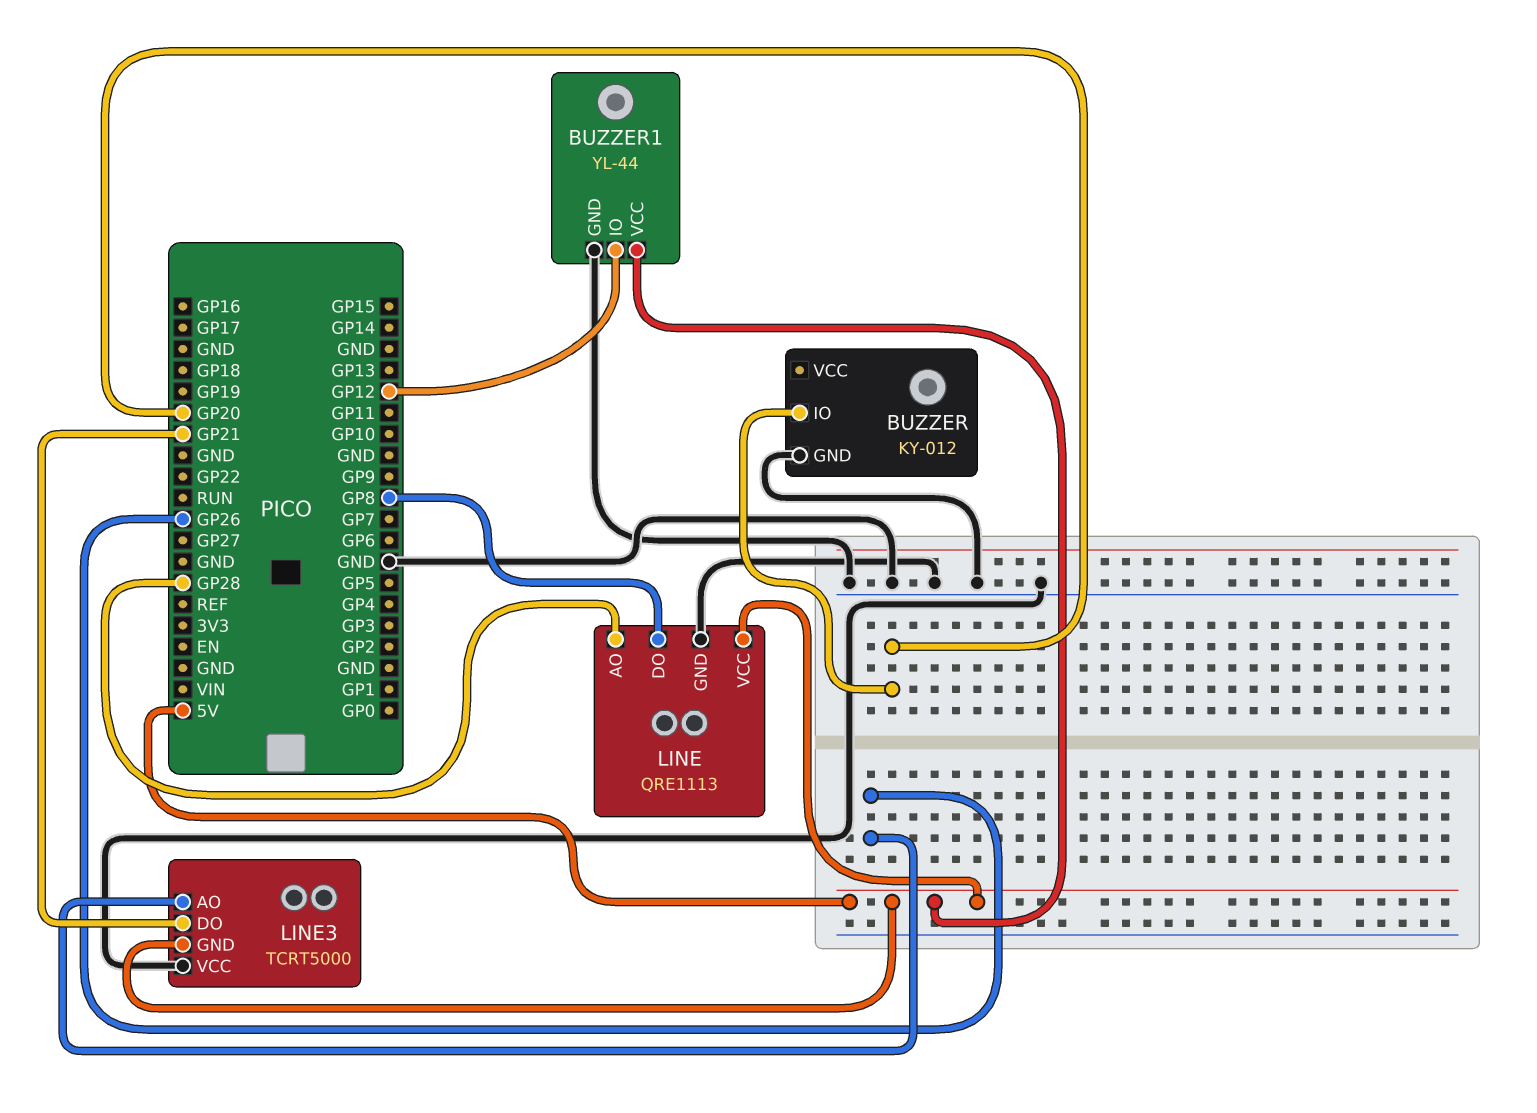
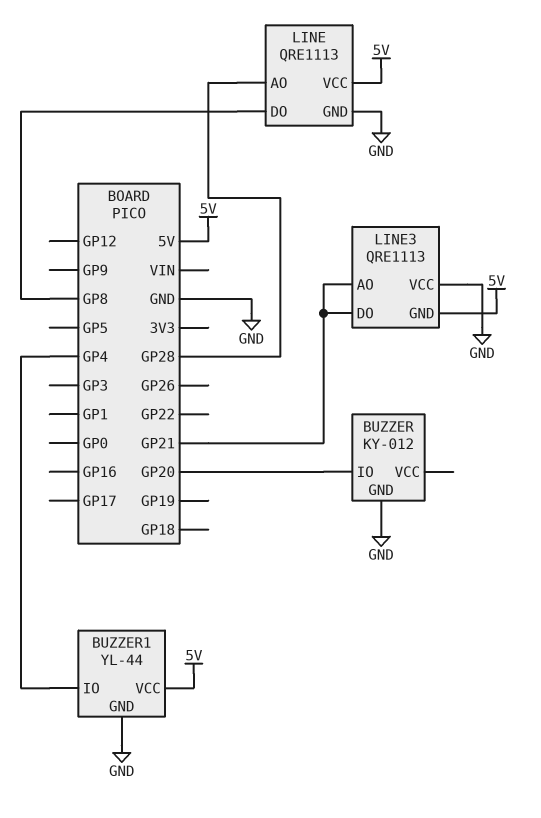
BUZZER1 pin IO: GP12 -> GP4
LINE3: TCRT5000 -> QRE1113
LINE3 pin AO: GP26 -> GP21

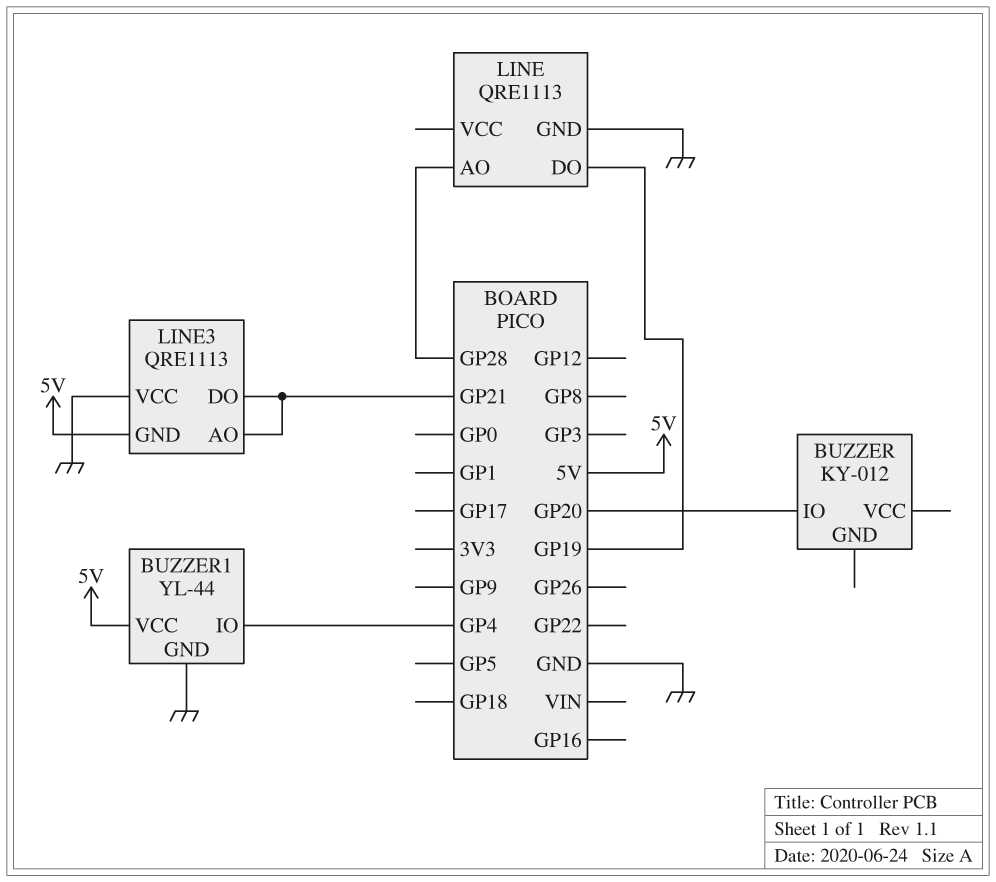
BUZZER pin GND: GND -> none
LINE pin DO: GP8 -> GP19
LINE pin VCC: 5V -> none

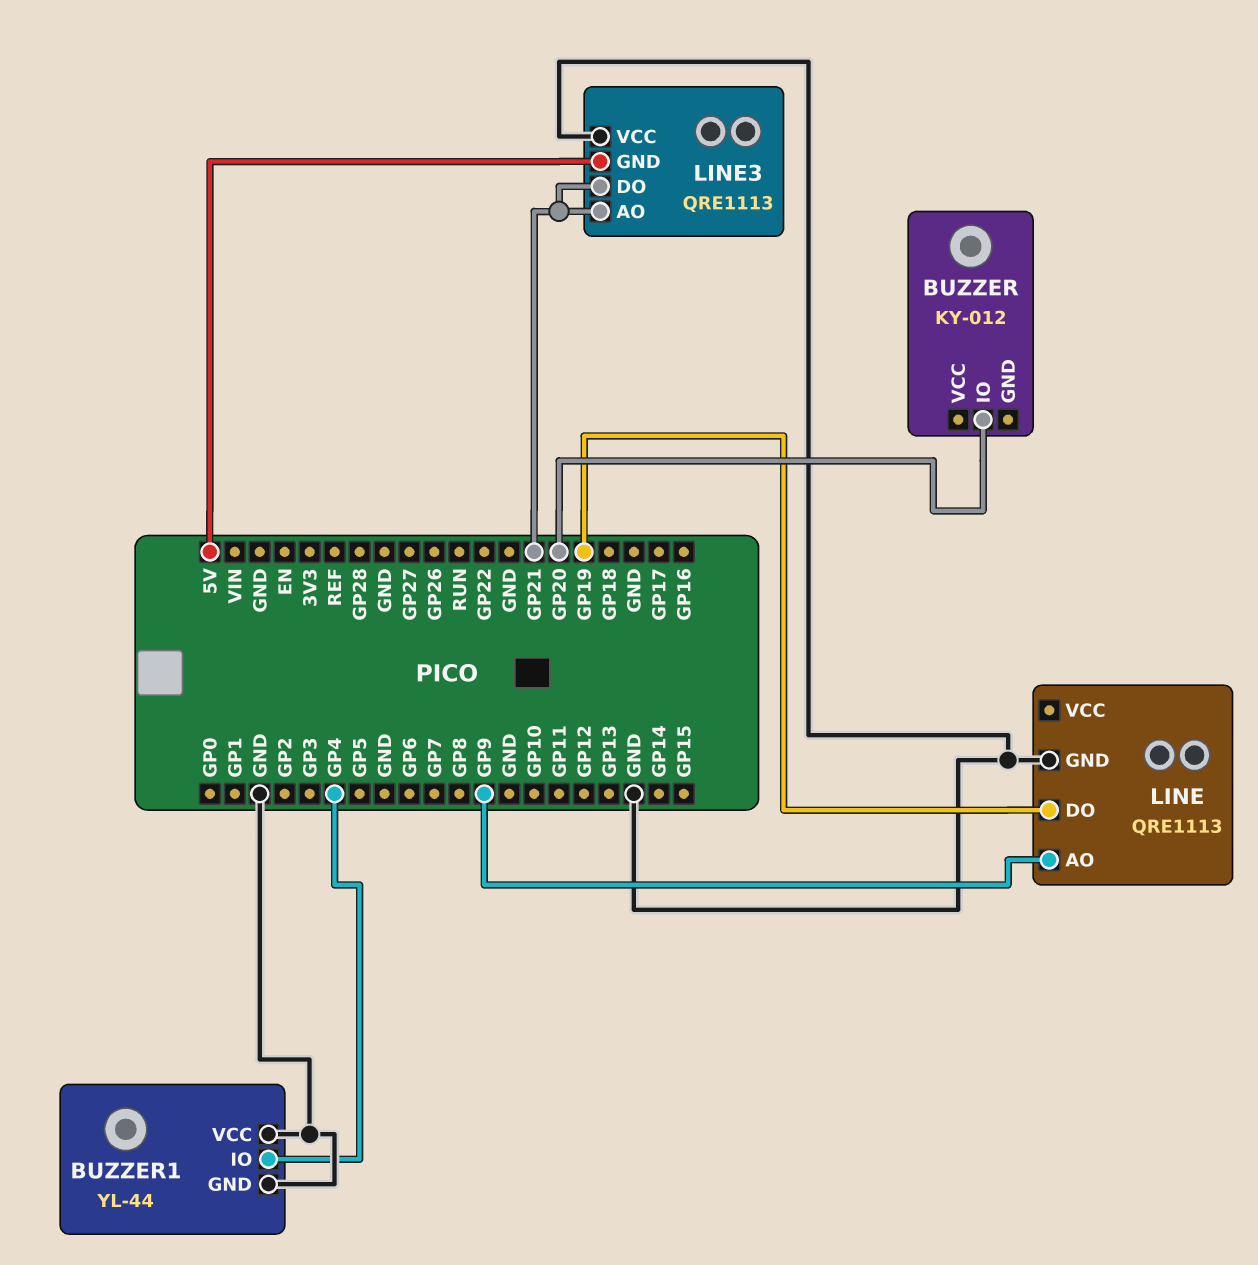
BUZZER1 pin VCC: 5V -> GND
LINE pin AO: GP28 -> GP9

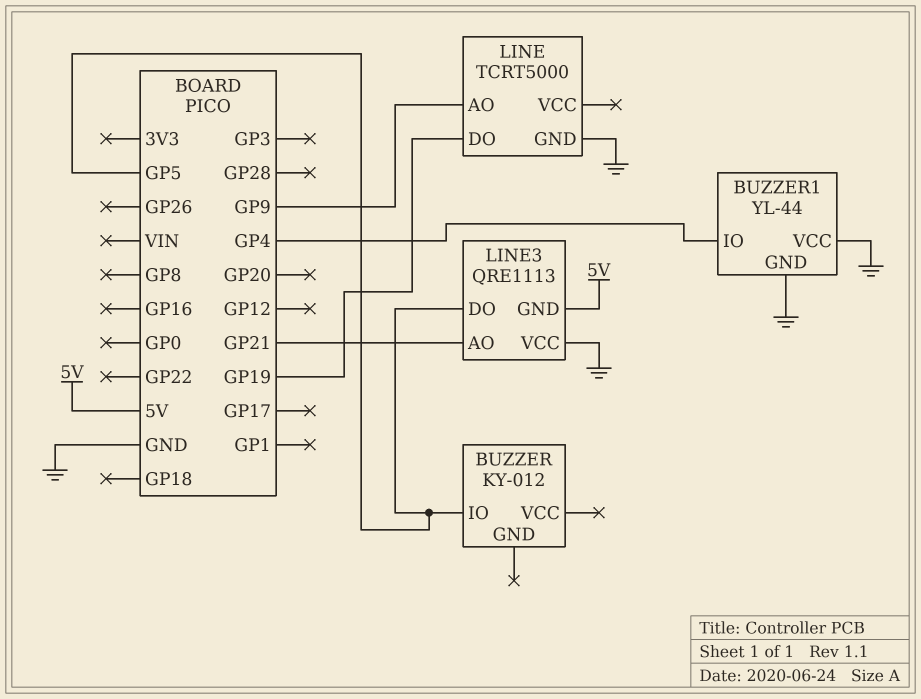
BUZZER pin IO: GP20 -> GP5
LINE: QRE1113 -> TCRT5000
LINE3 pin DO: GP21 -> GP5

